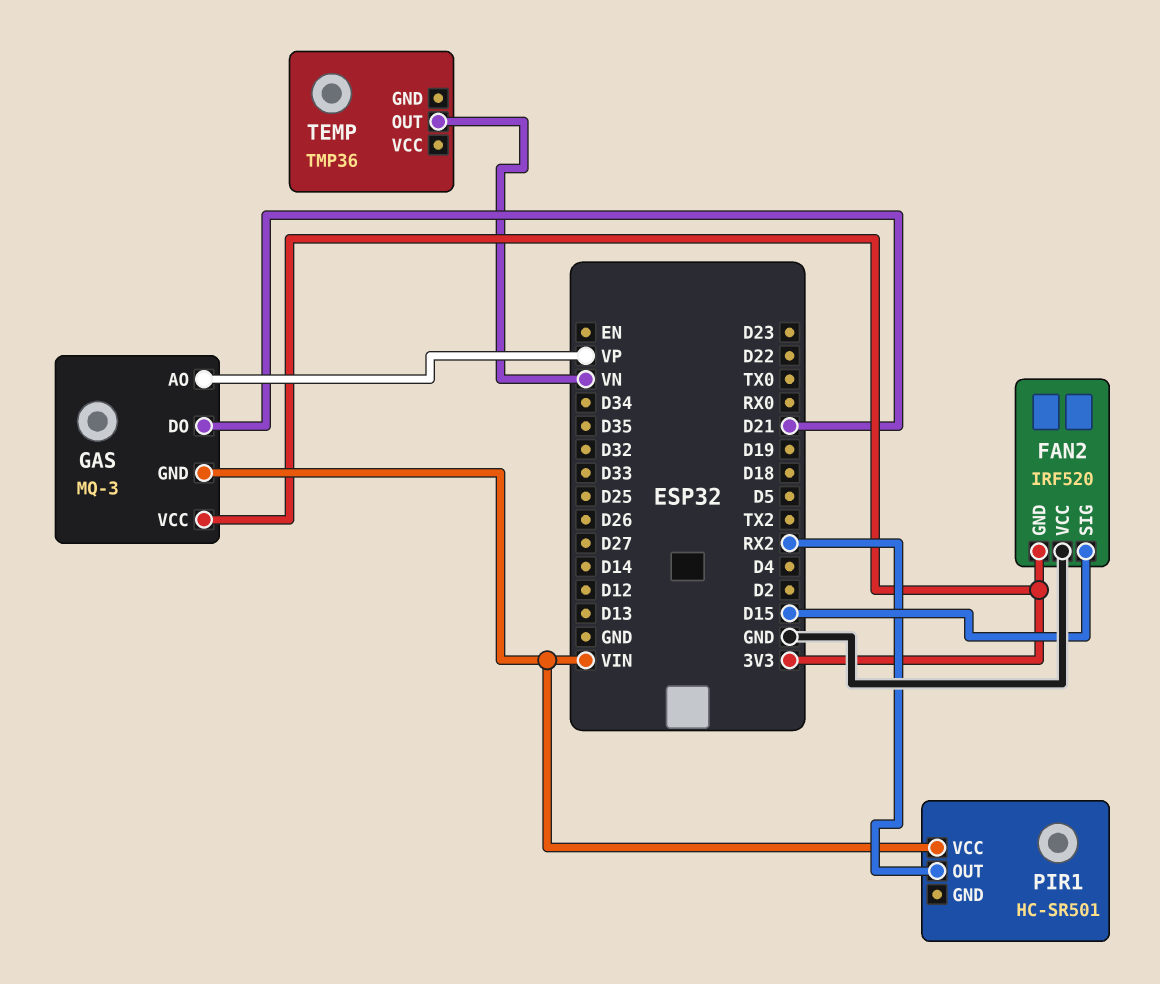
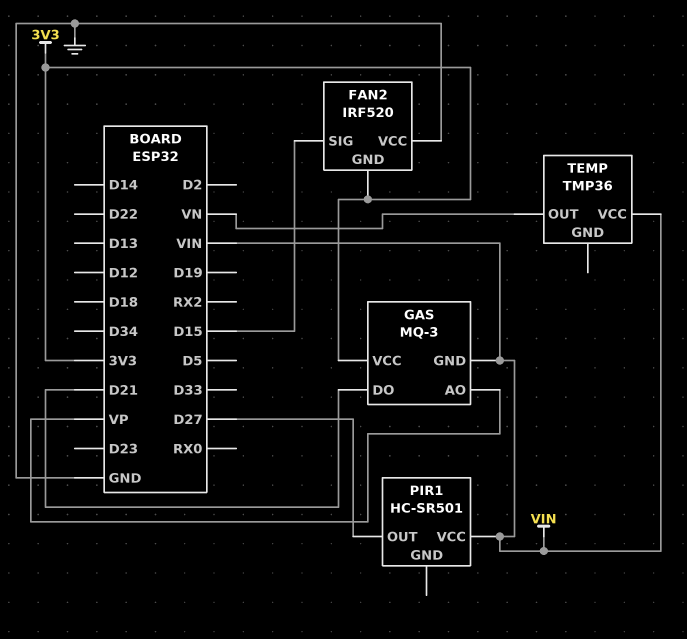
PIR1 pin OUT: RX2 -> D27
TEMP pin VCC: none -> VIN

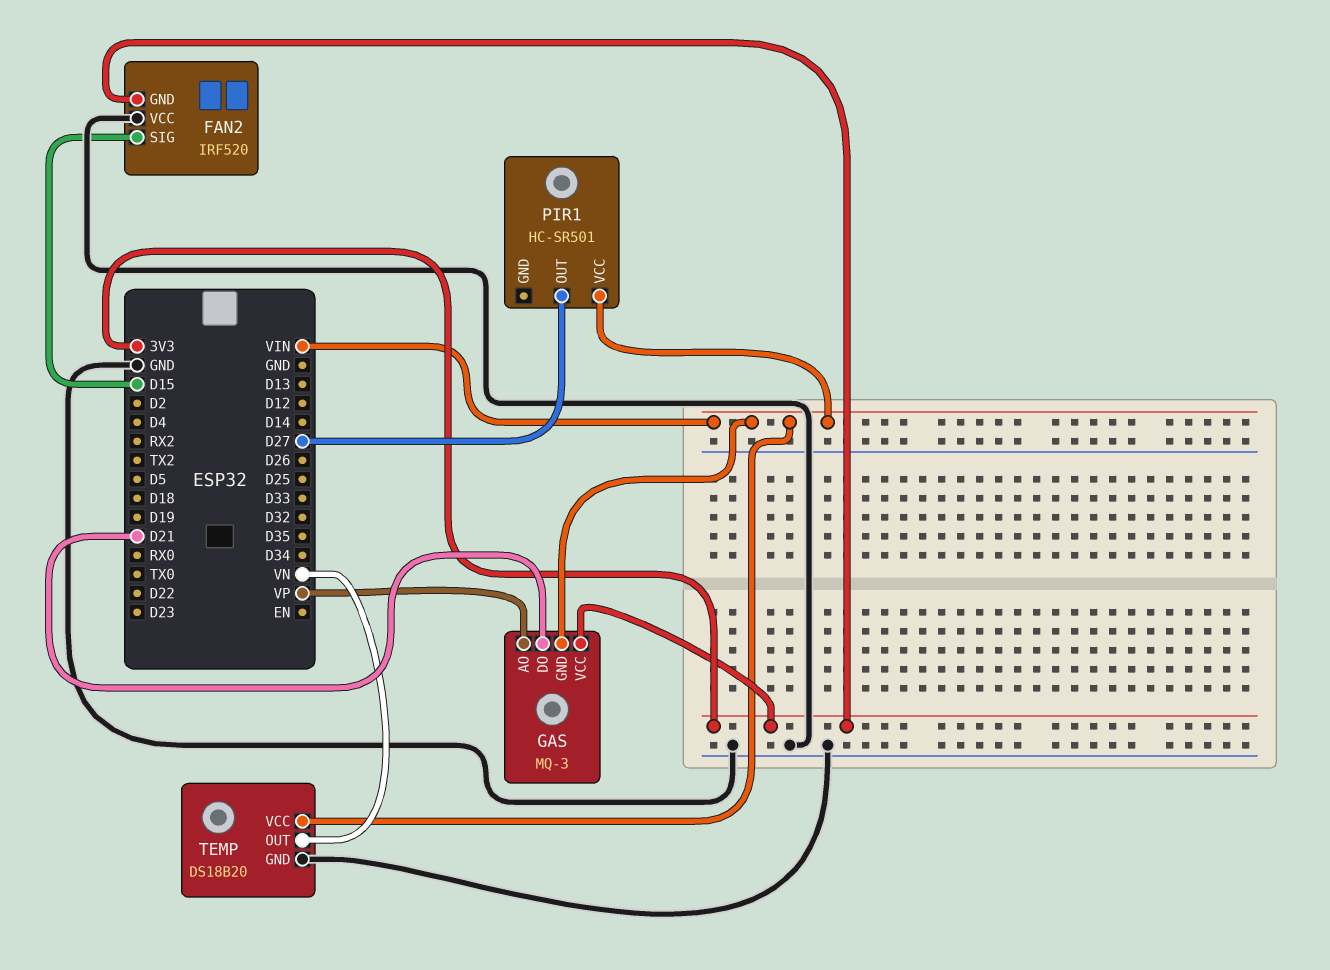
TEMP: TMP36 -> DS18B20
TEMP pin GND: none -> GND

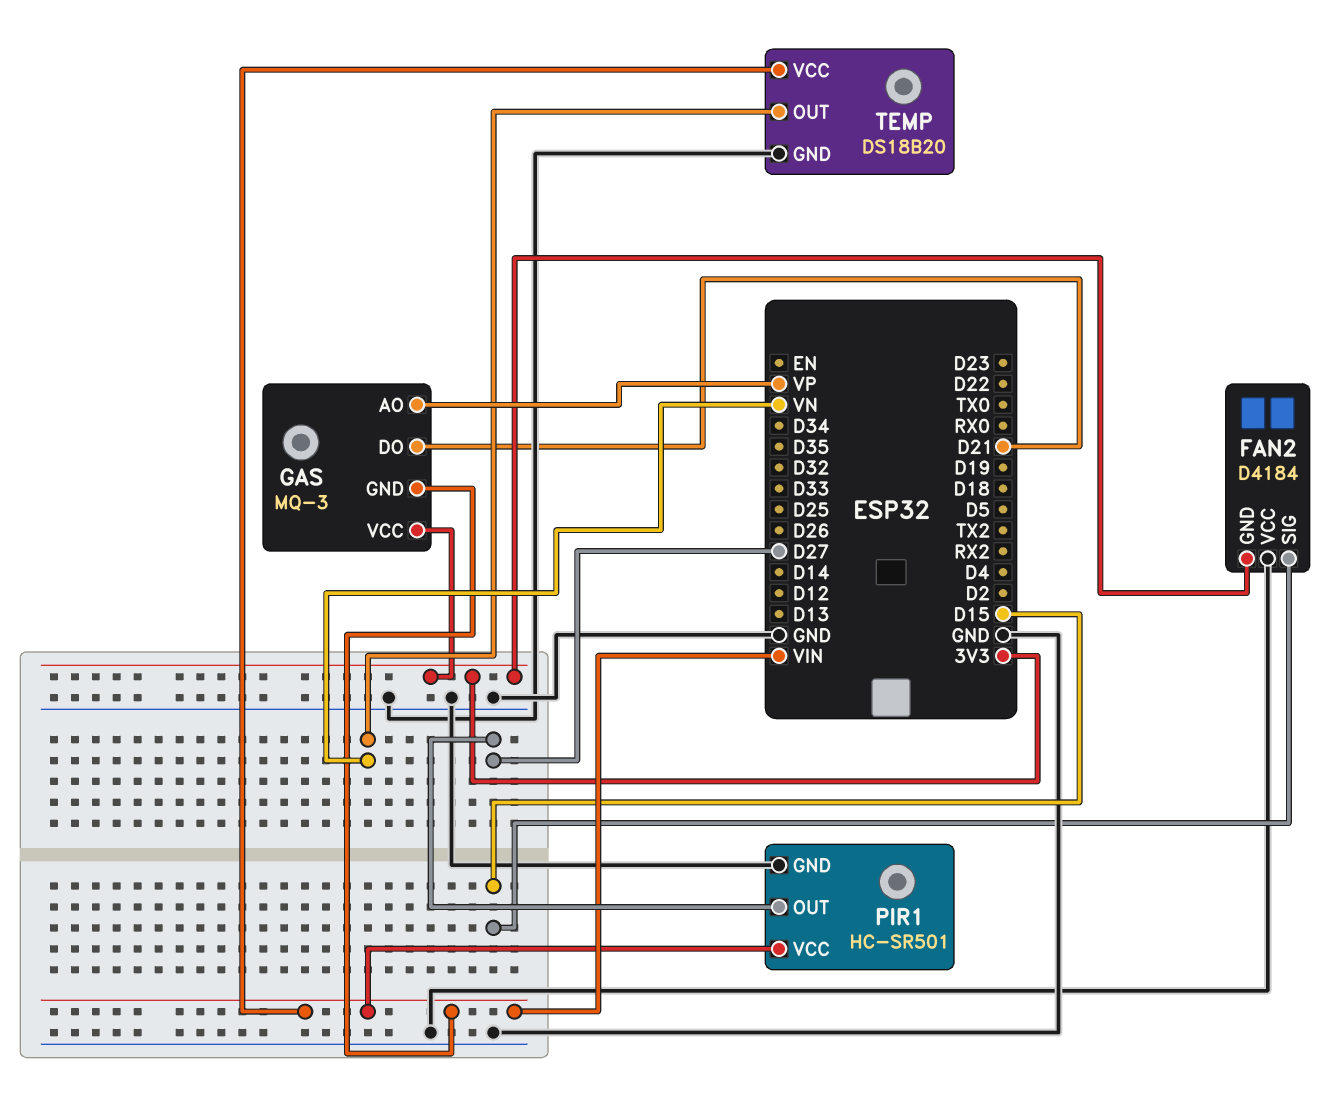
FAN2: IRF520 -> D4184
PIR1 pin GND: none -> GND

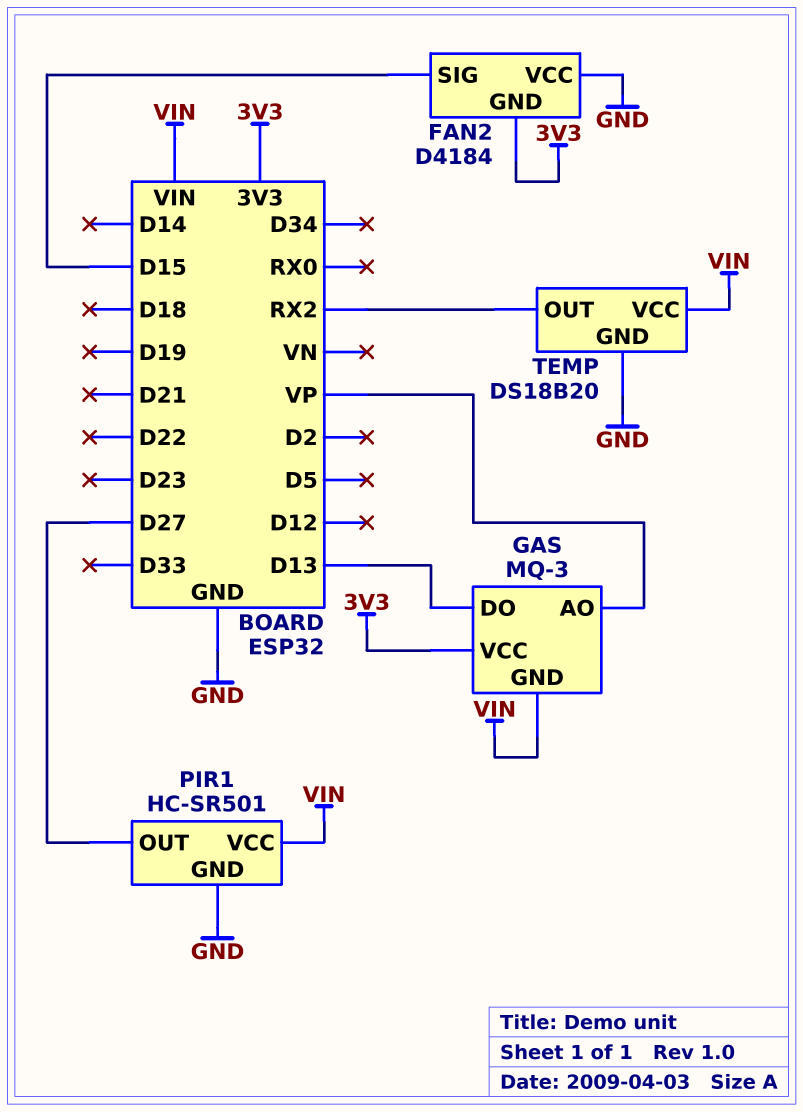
GAS pin DO: D21 -> D13
TEMP pin OUT: VN -> RX2

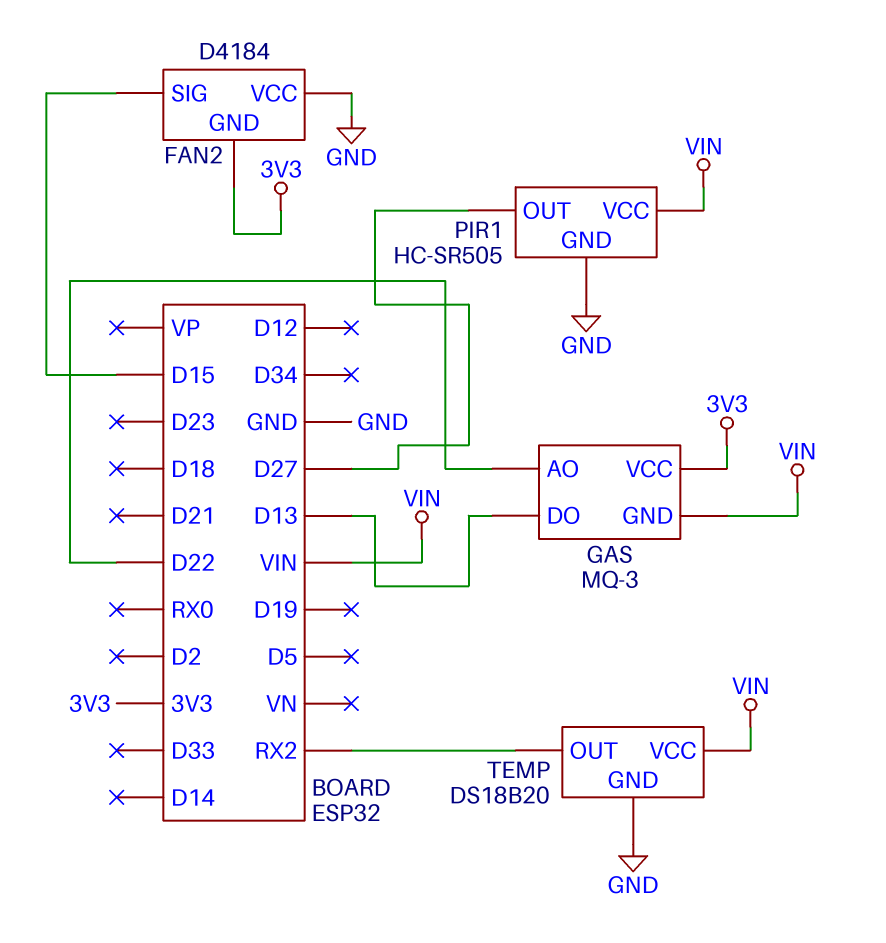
GAS pin AO: VP -> D22
PIR1: HC-SR501 -> HC-SR505

